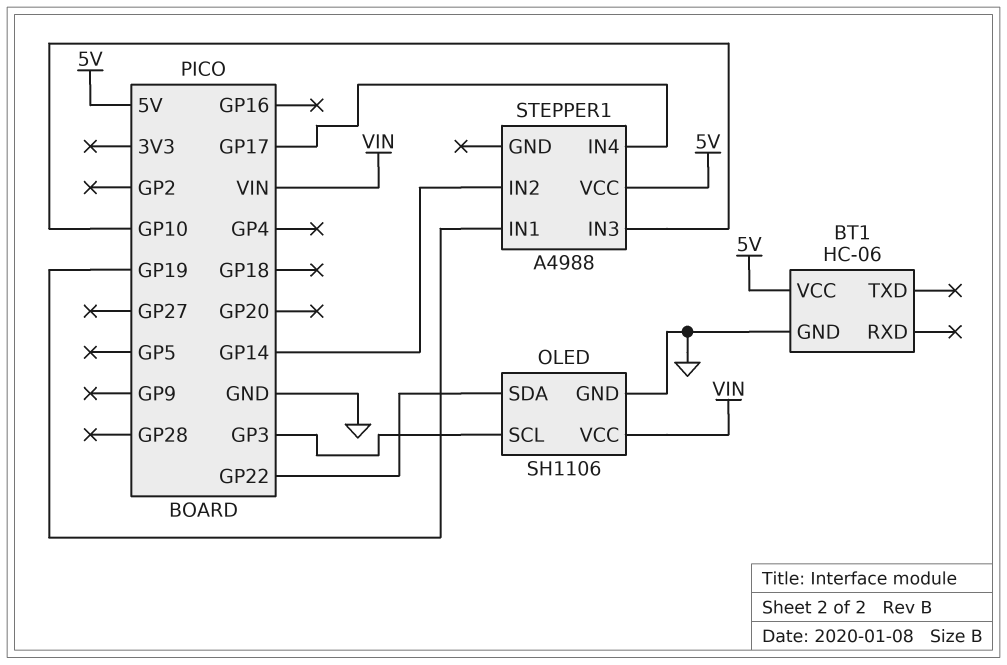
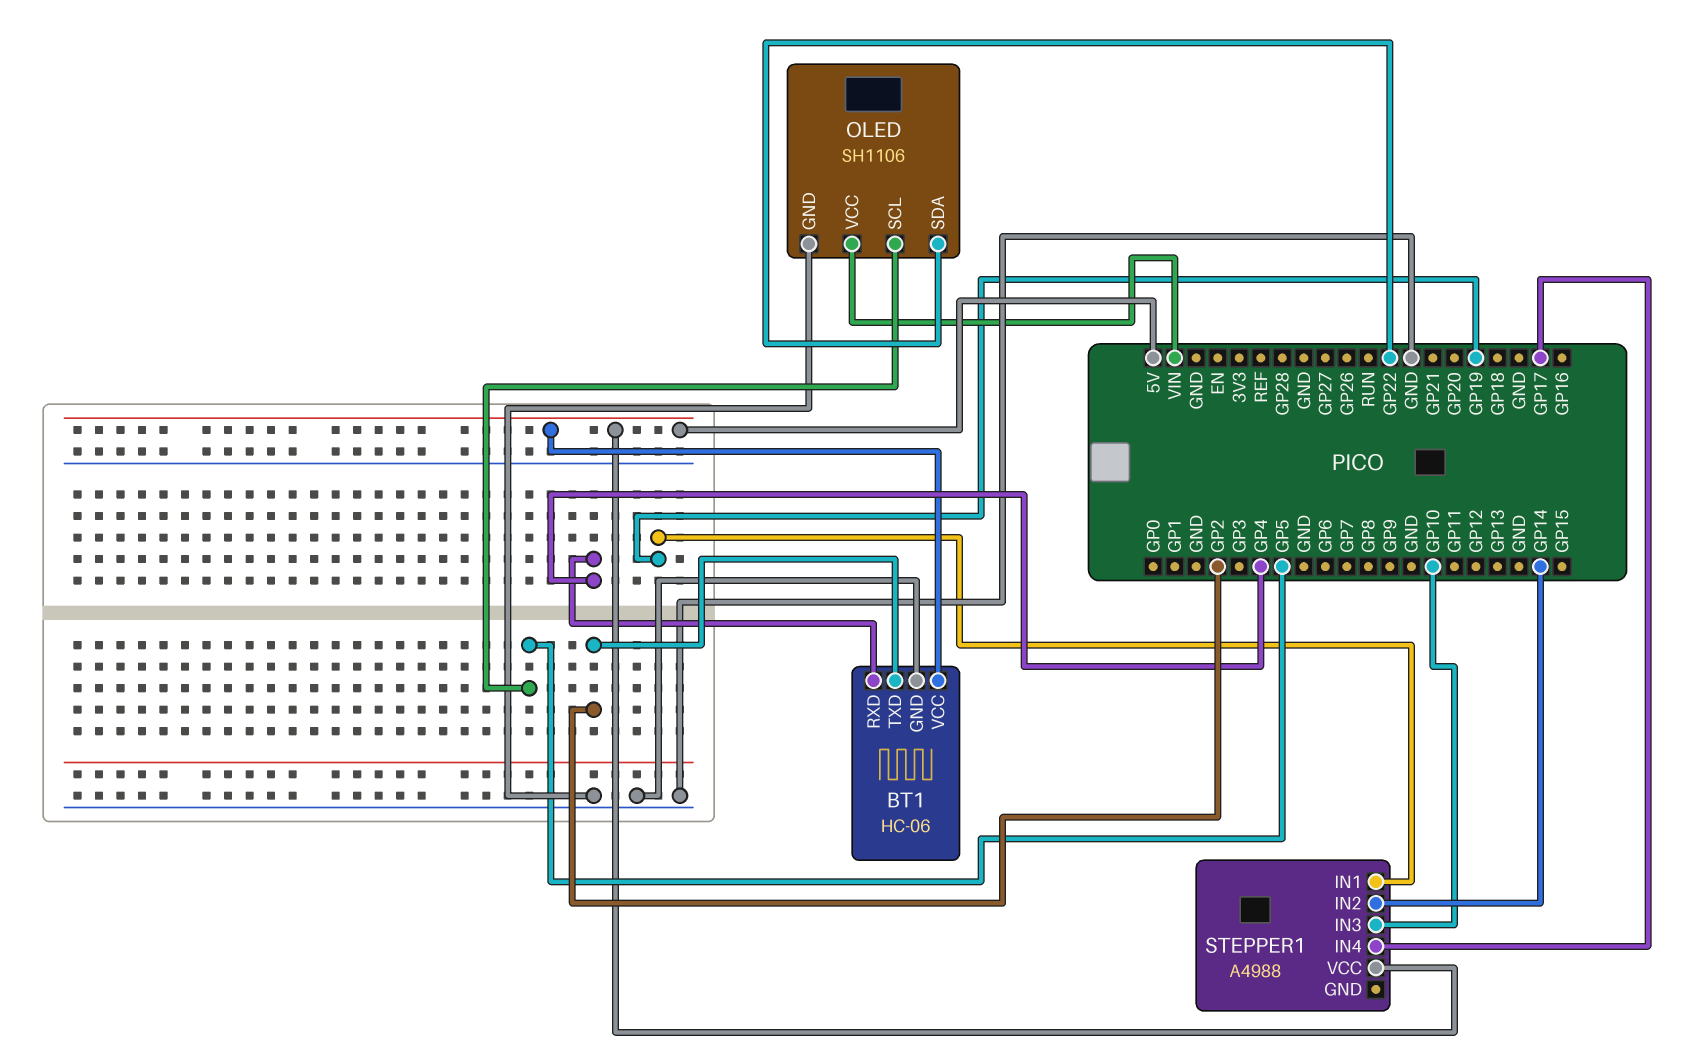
BT1 pin RXD: none -> GP4
BT1 pin TXD: none -> GP2
OLED pin SCL: GP3 -> GP5

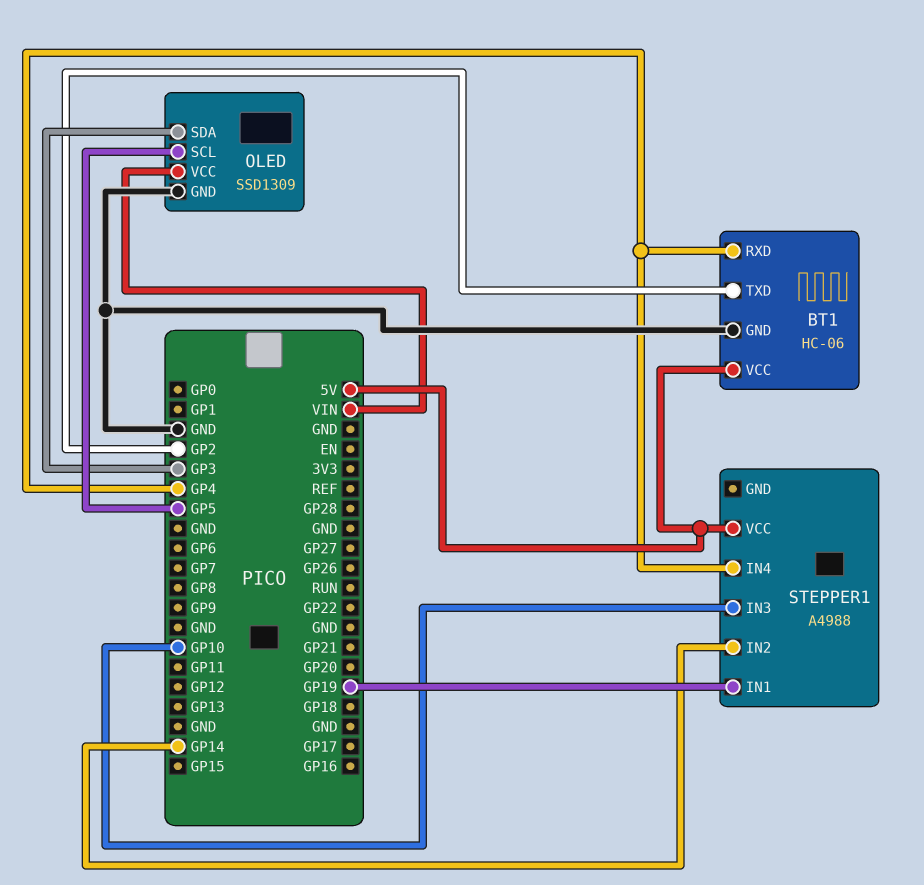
OLED: SH1106 -> SSD1309
OLED pin SDA: GP22 -> GP3
STEPPER1 pin IN4: GP17 -> GP4

